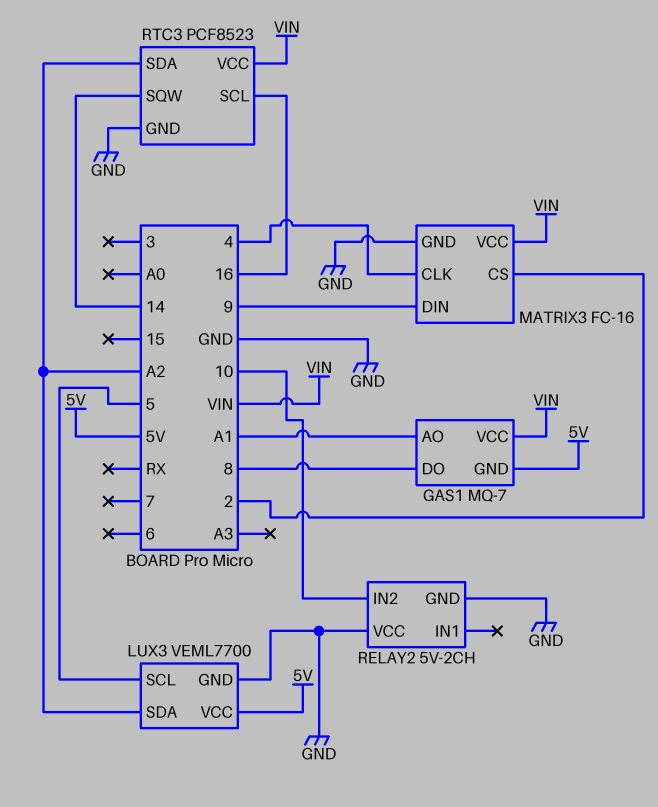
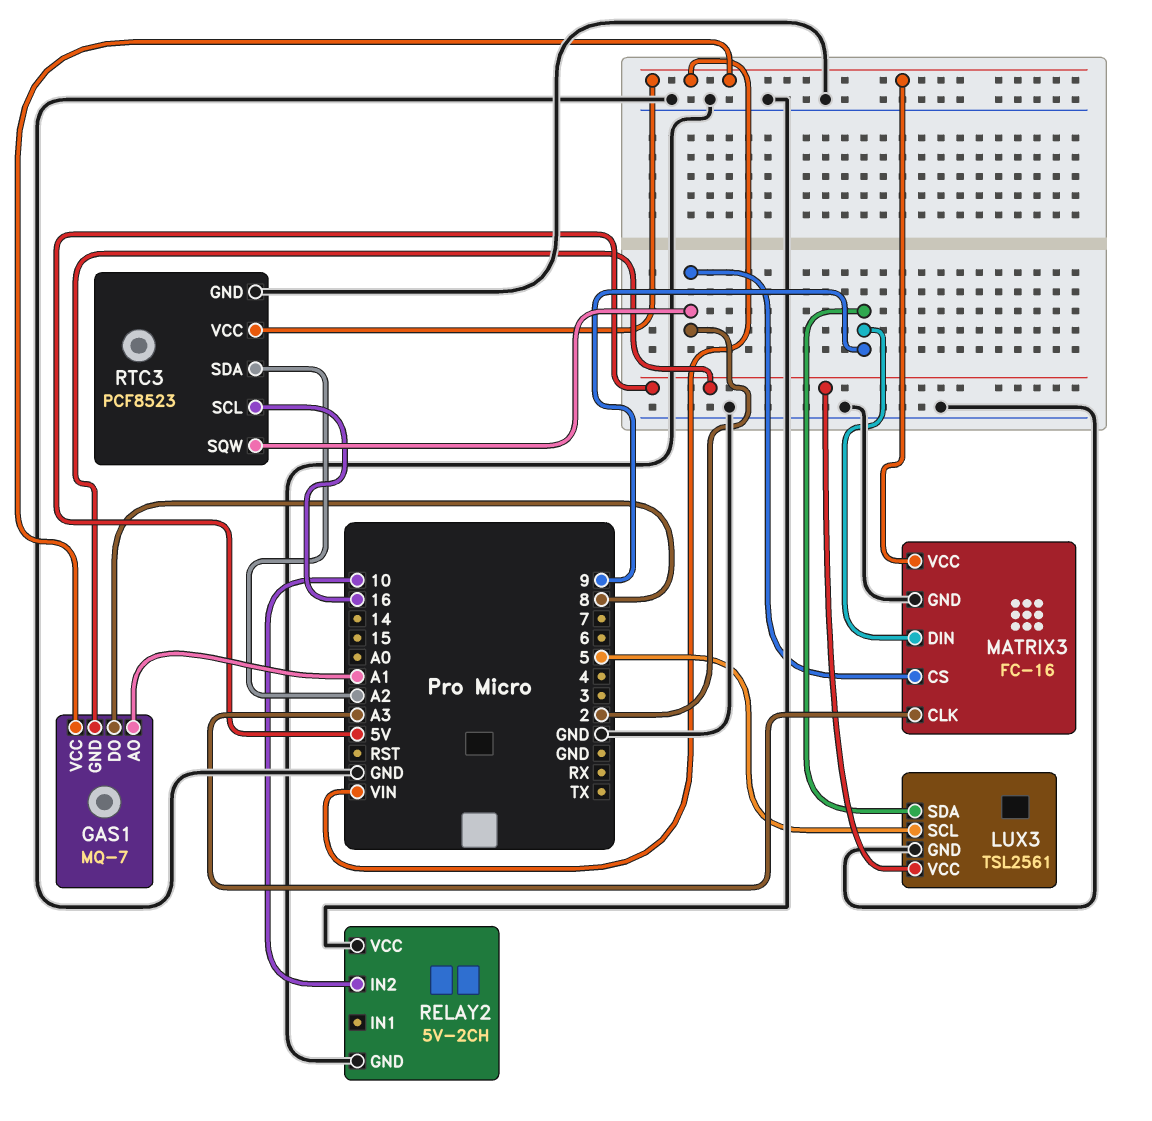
LUX3: VEML7700 -> TSL2561
LUX3 pin SDA: A2 -> 9
MATRIX3 pin CLK: 4 -> A3
RTC3 pin SQW: 14 -> 2

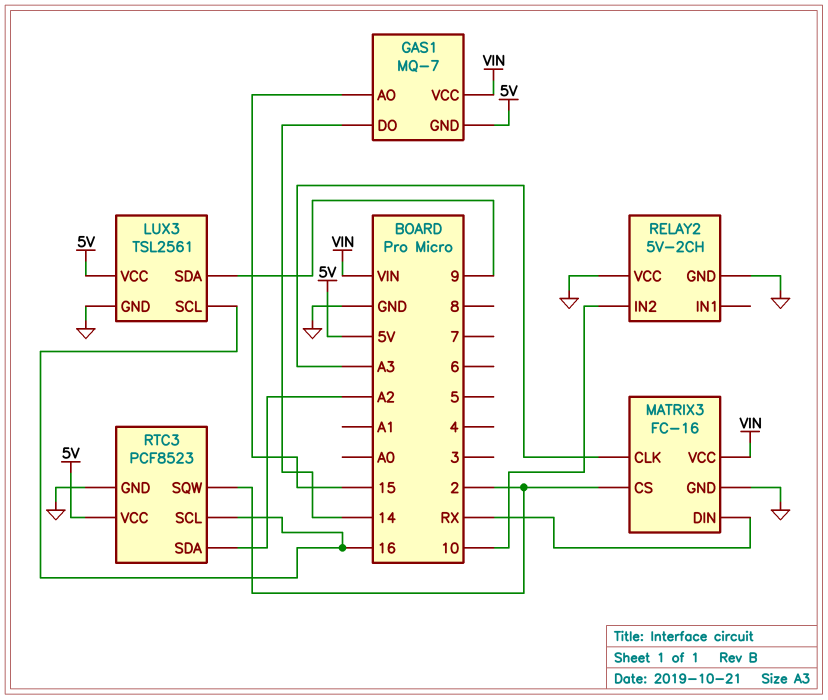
GAS1 pin AO: A1 -> 15
GAS1 pin DO: 8 -> 14
LUX3 pin SCL: 5 -> 16
MATRIX3 pin DIN: 9 -> RX
RTC3 pin VCC: VIN -> 5V

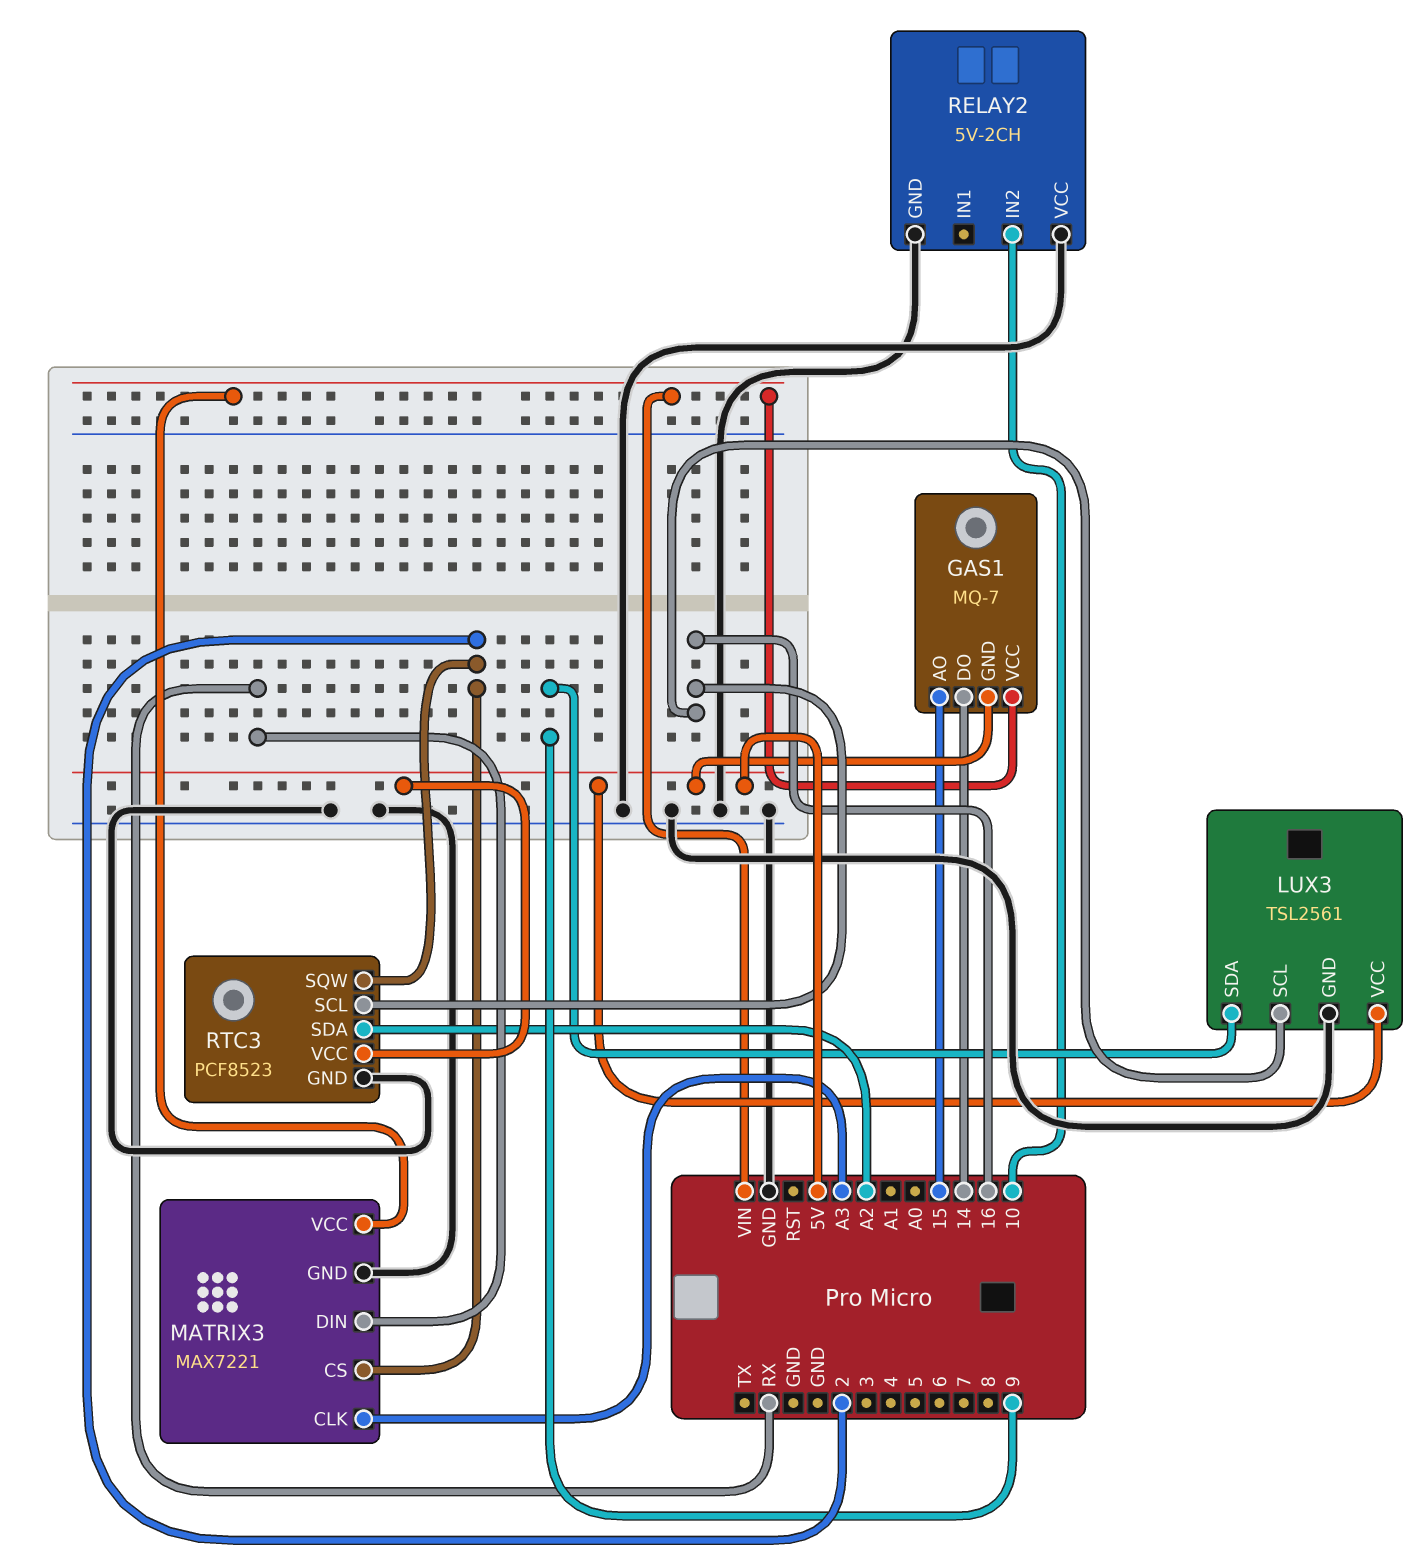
MATRIX3: FC-16 -> MAX7221

